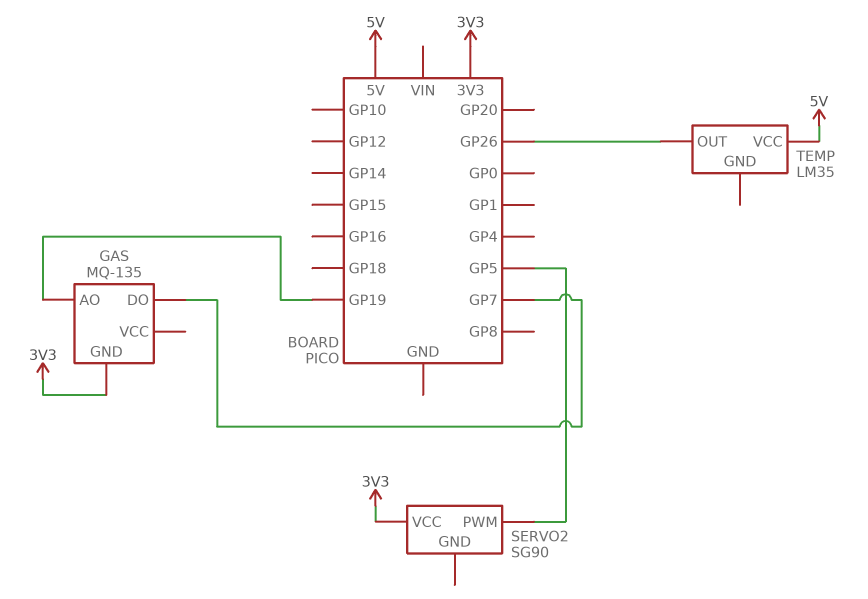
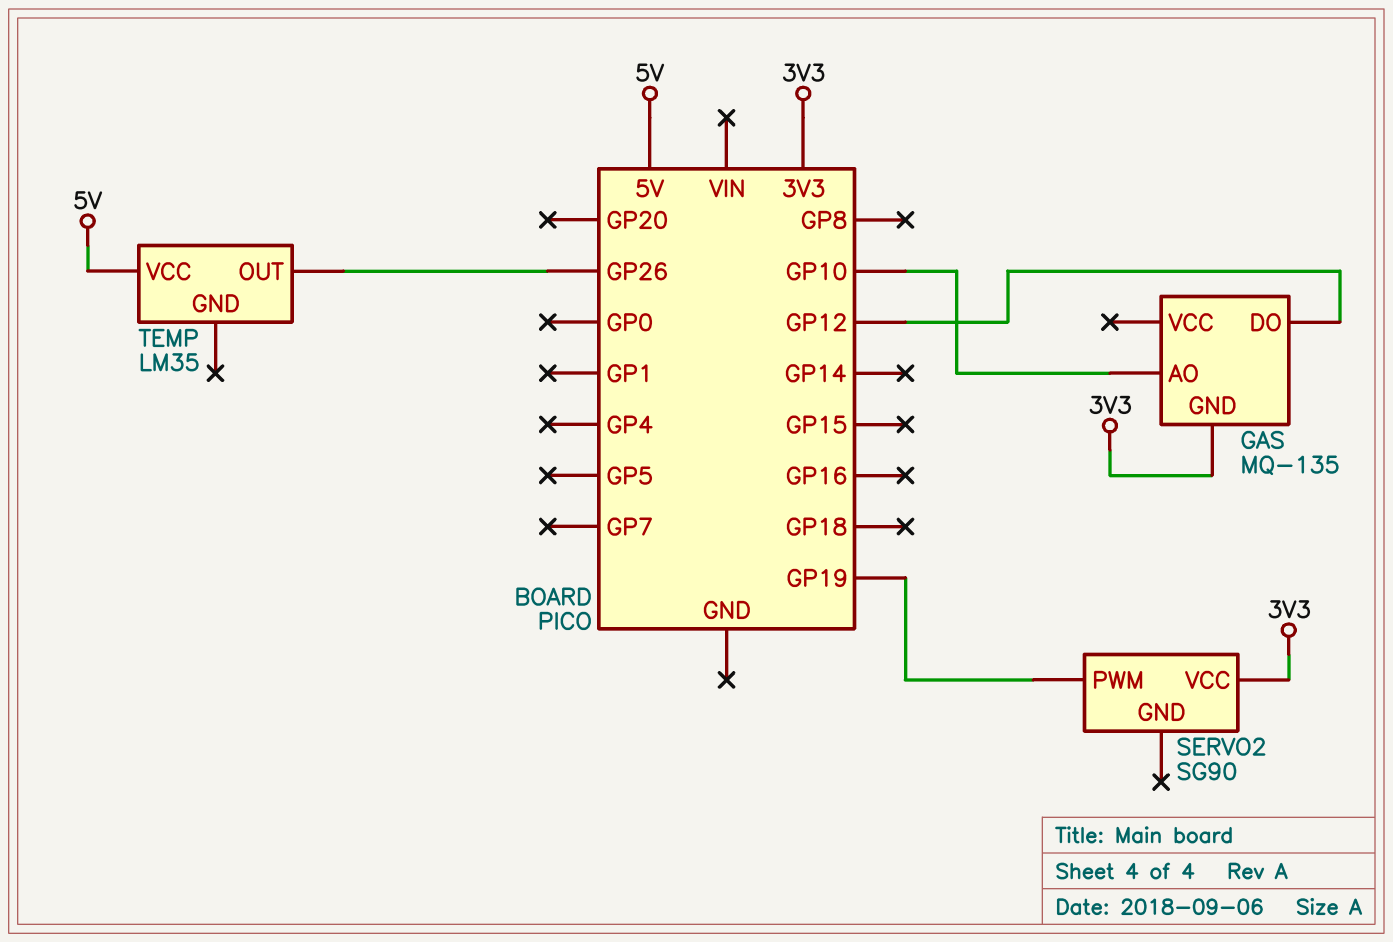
GAS pin AO: GP19 -> GP10
GAS pin DO: GP7 -> GP12
SERVO2 pin PWM: GP5 -> GP19

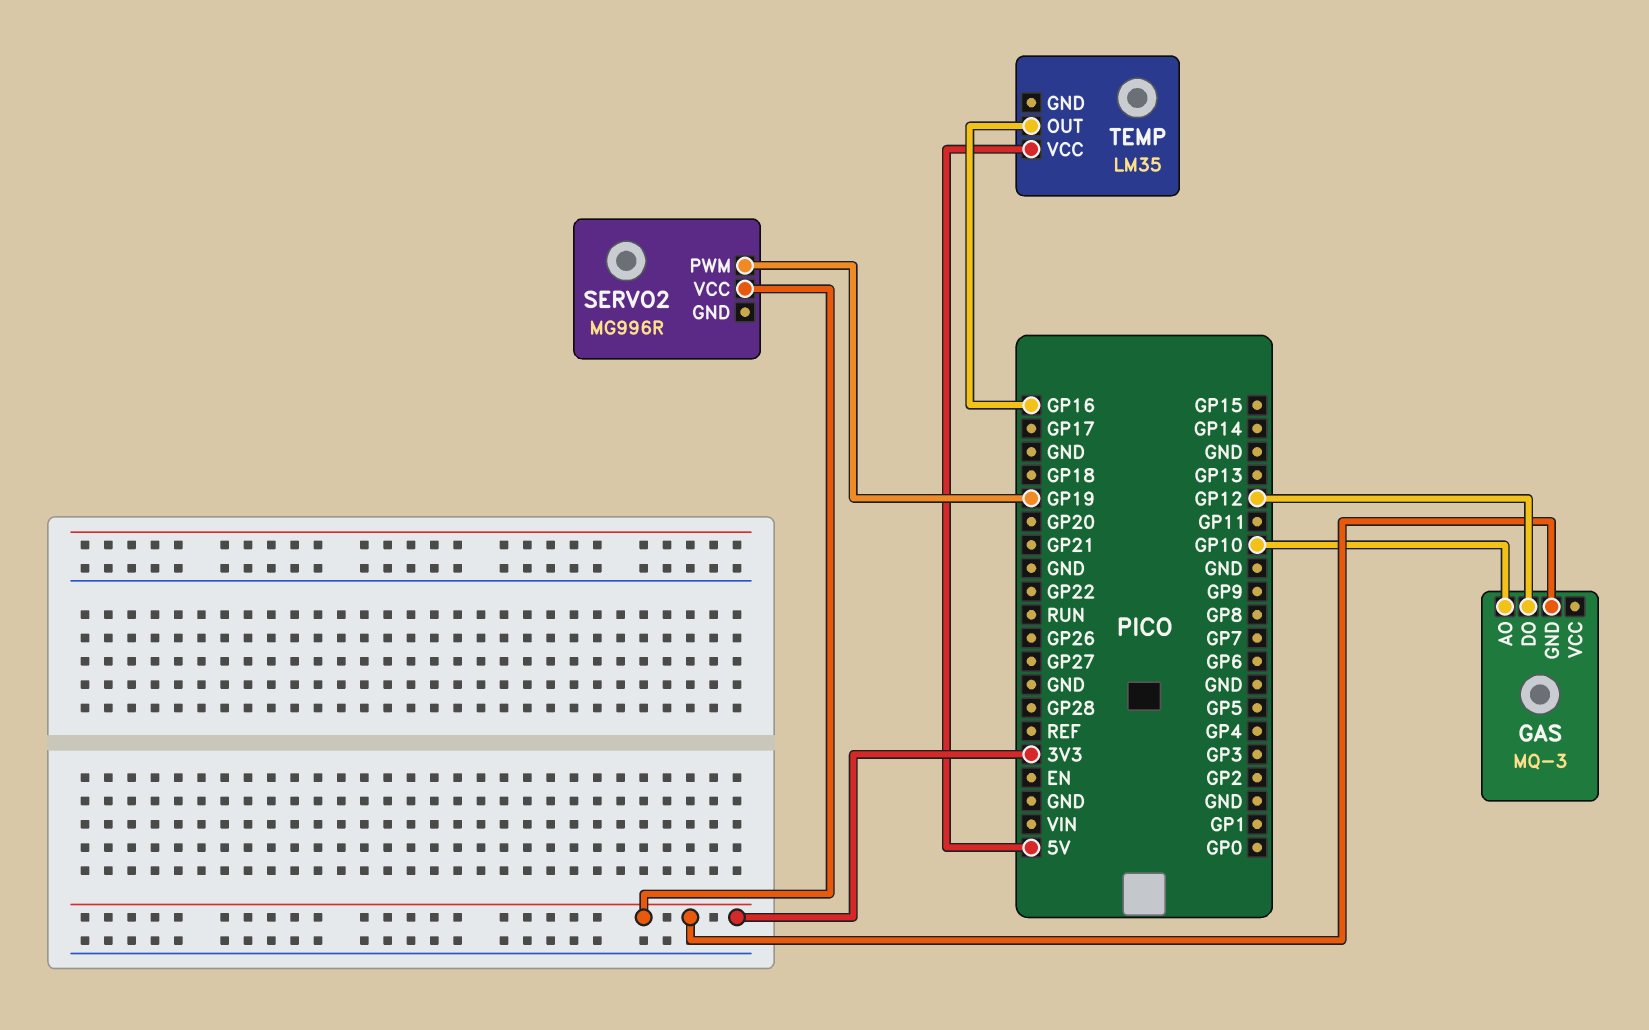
GAS: MQ-135 -> MQ-3
SERVO2: SG90 -> MG996R
TEMP pin OUT: GP26 -> GP16

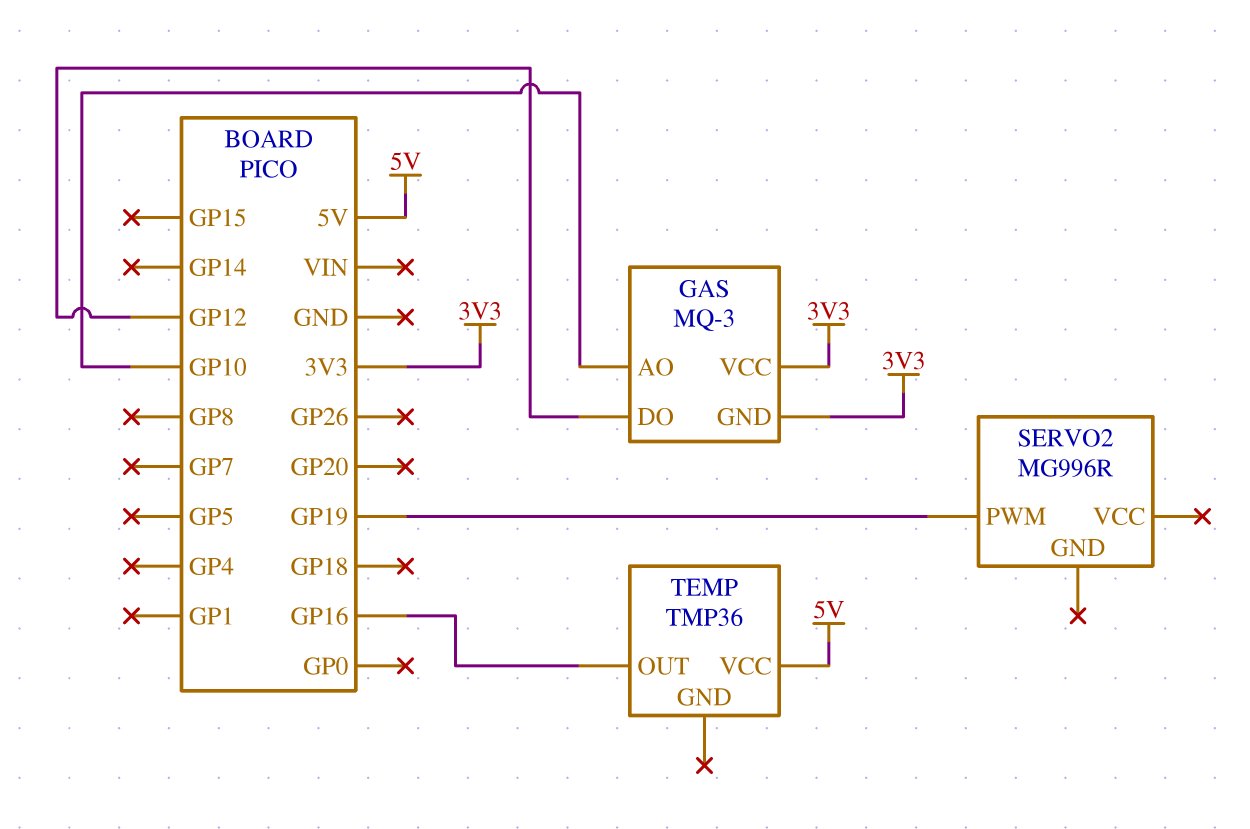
GAS pin VCC: none -> 3V3
SERVO2 pin VCC: 3V3 -> none
TEMP: LM35 -> TMP36

